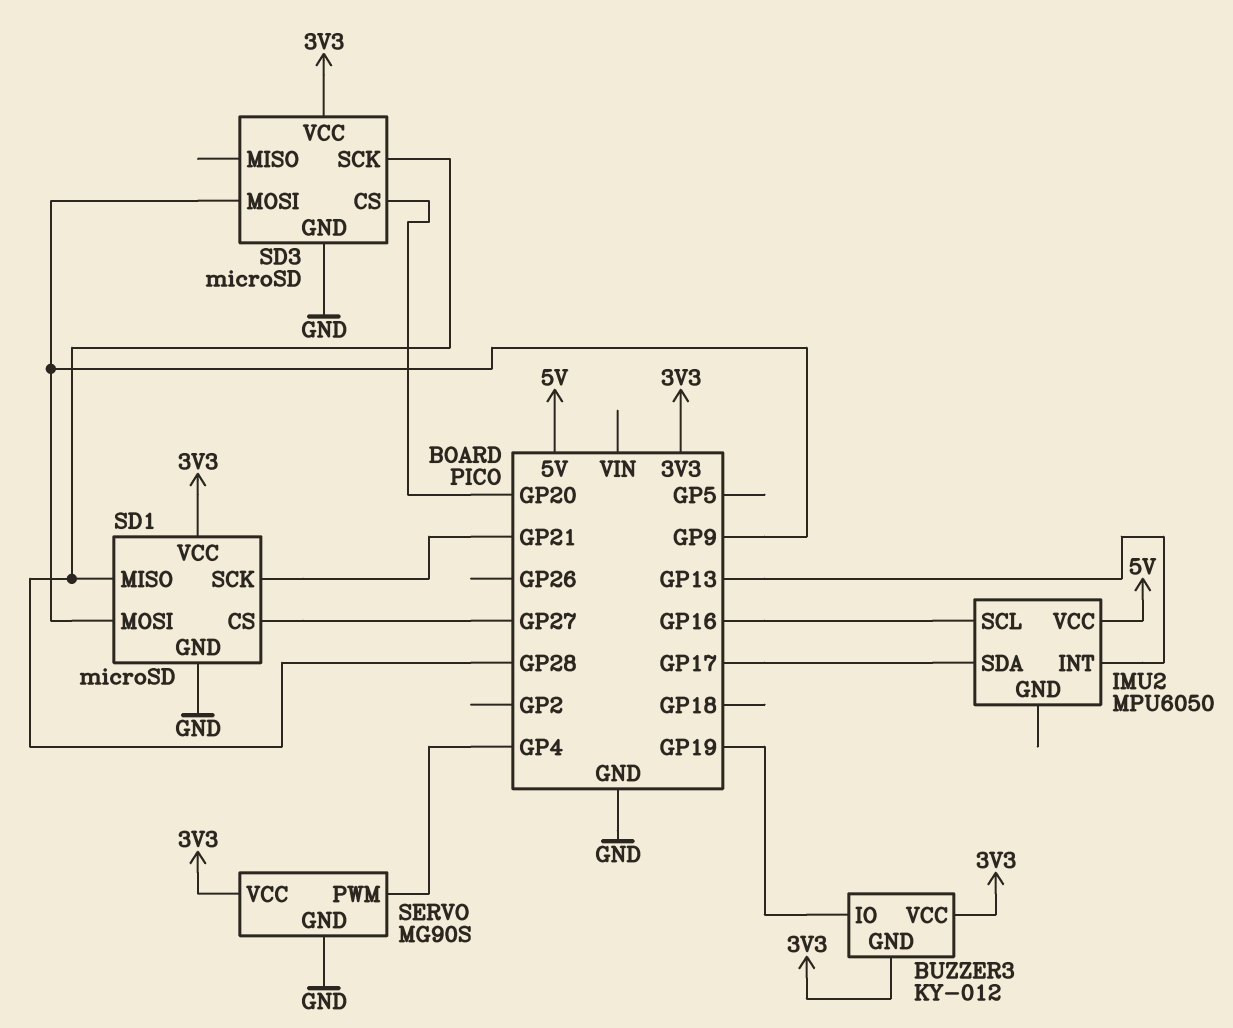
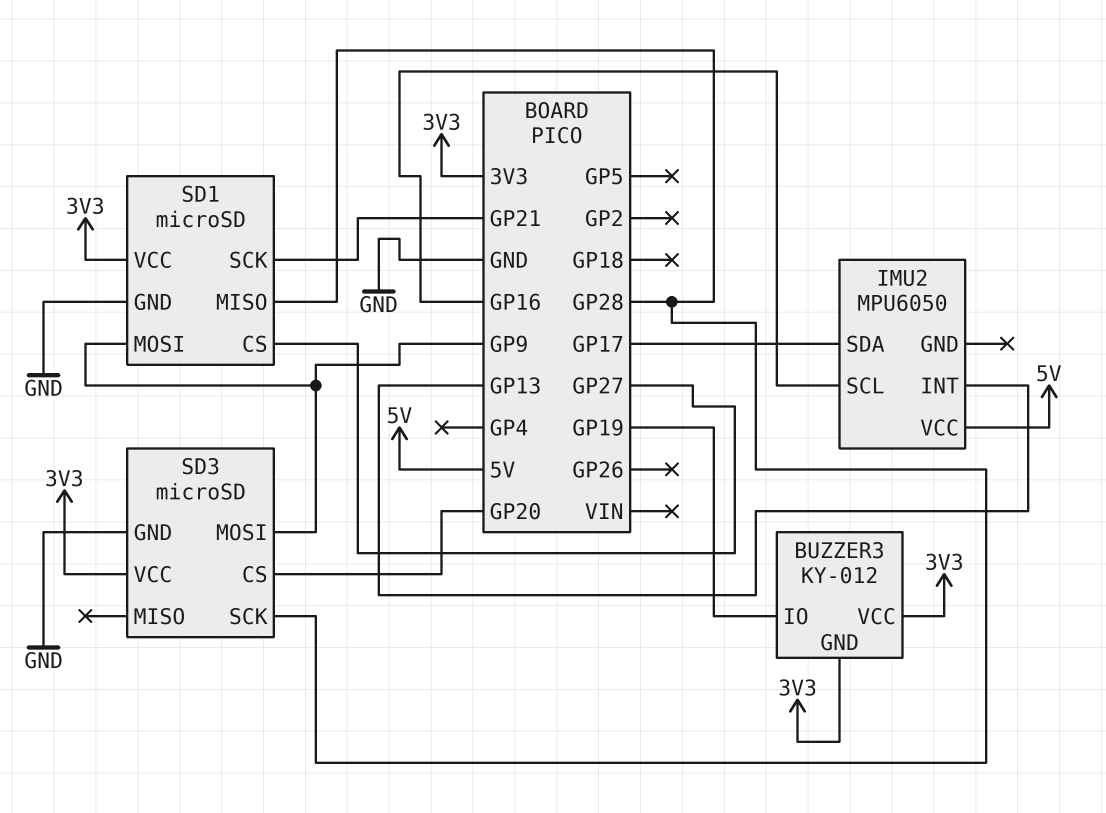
SERVO: MG90S -> none
SERVO pin GND: GND -> none
SERVO pin PWM: GP4 -> none
SERVO pin VCC: 3V3 -> none

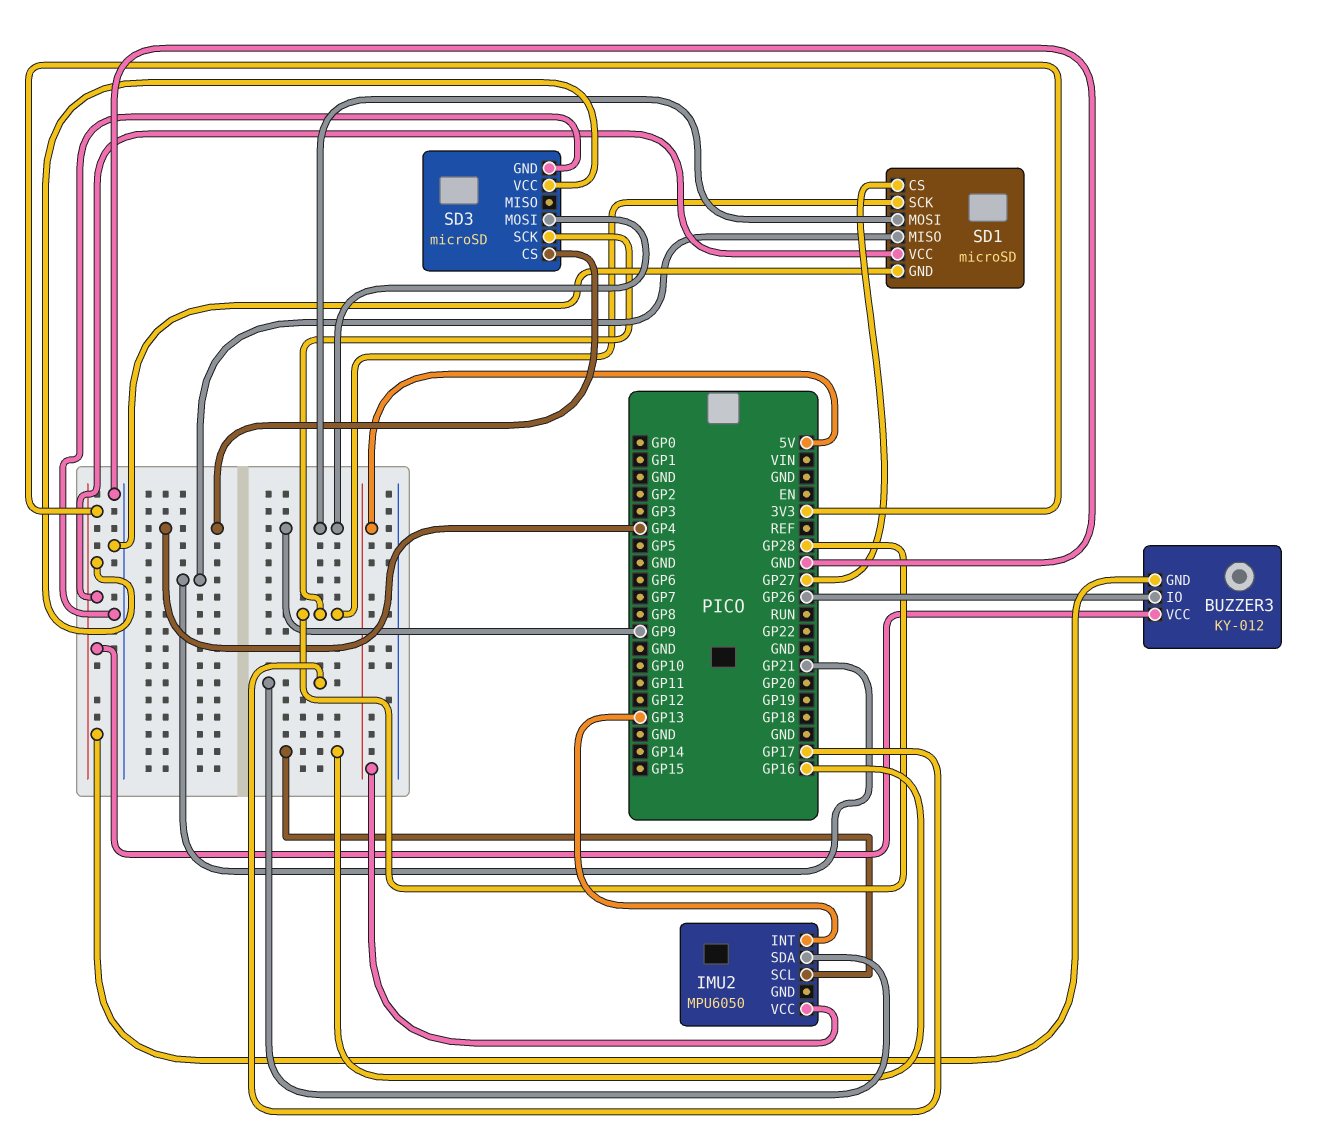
BUZZER3 pin IO: GP19 -> GP26
SD1 pin MISO: GP28 -> GP21
SD1 pin SCK: GP21 -> GP28
SD3 pin CS: GP20 -> GP4

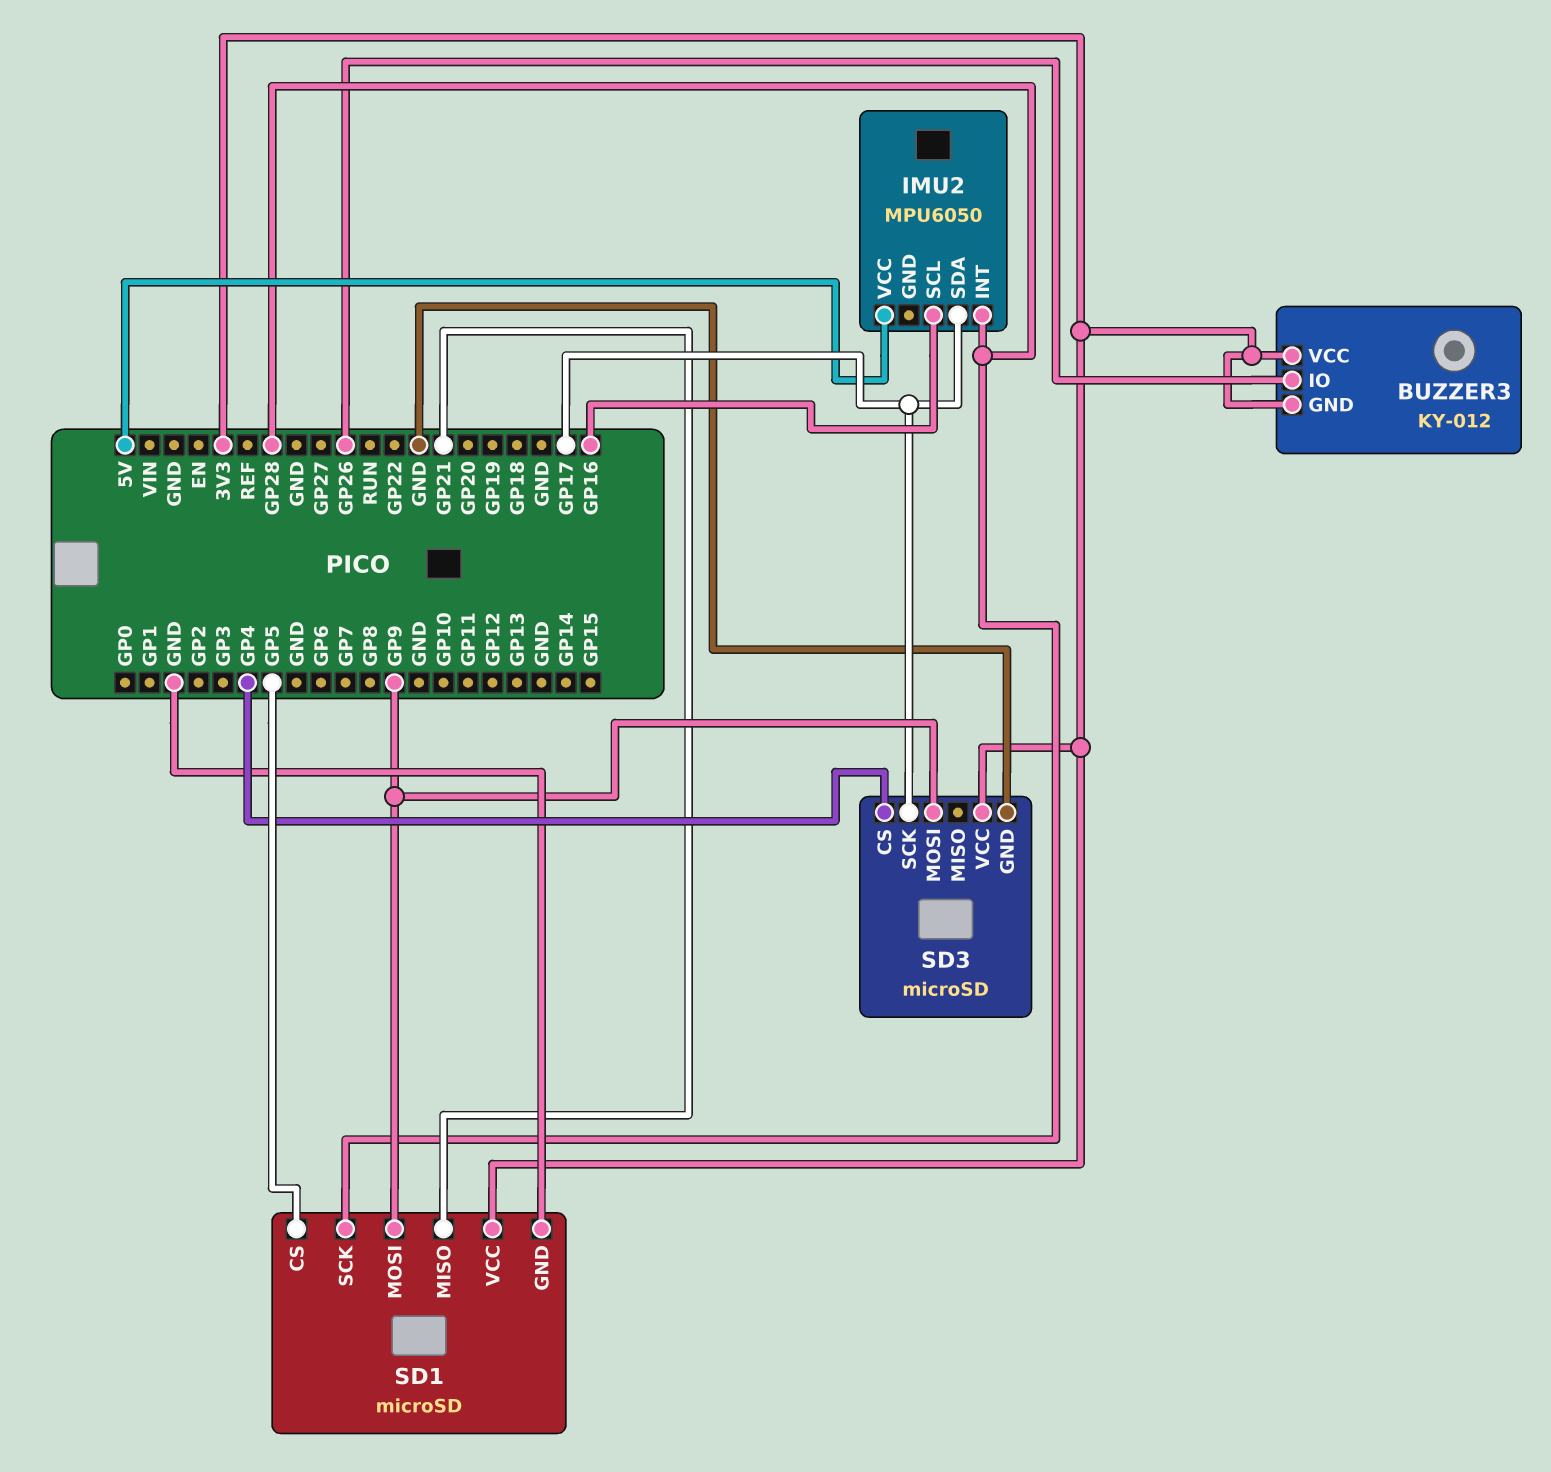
IMU2 pin INT: GP13 -> GP28
SD1 pin CS: GP27 -> GP5
SD3 pin SCK: GP28 -> GP17

